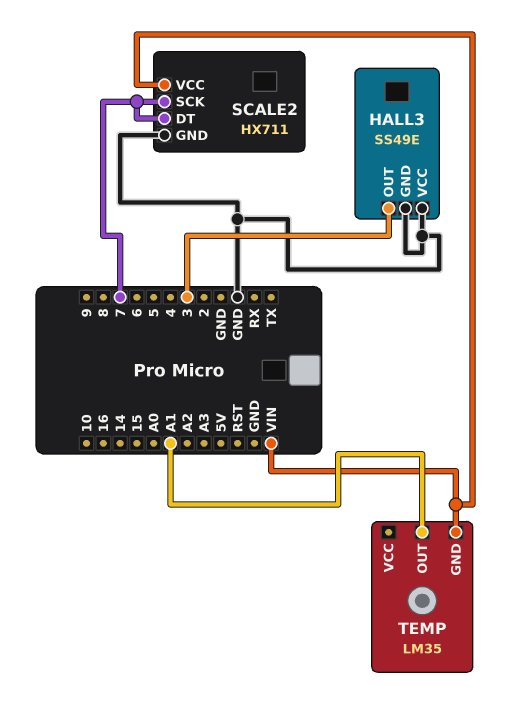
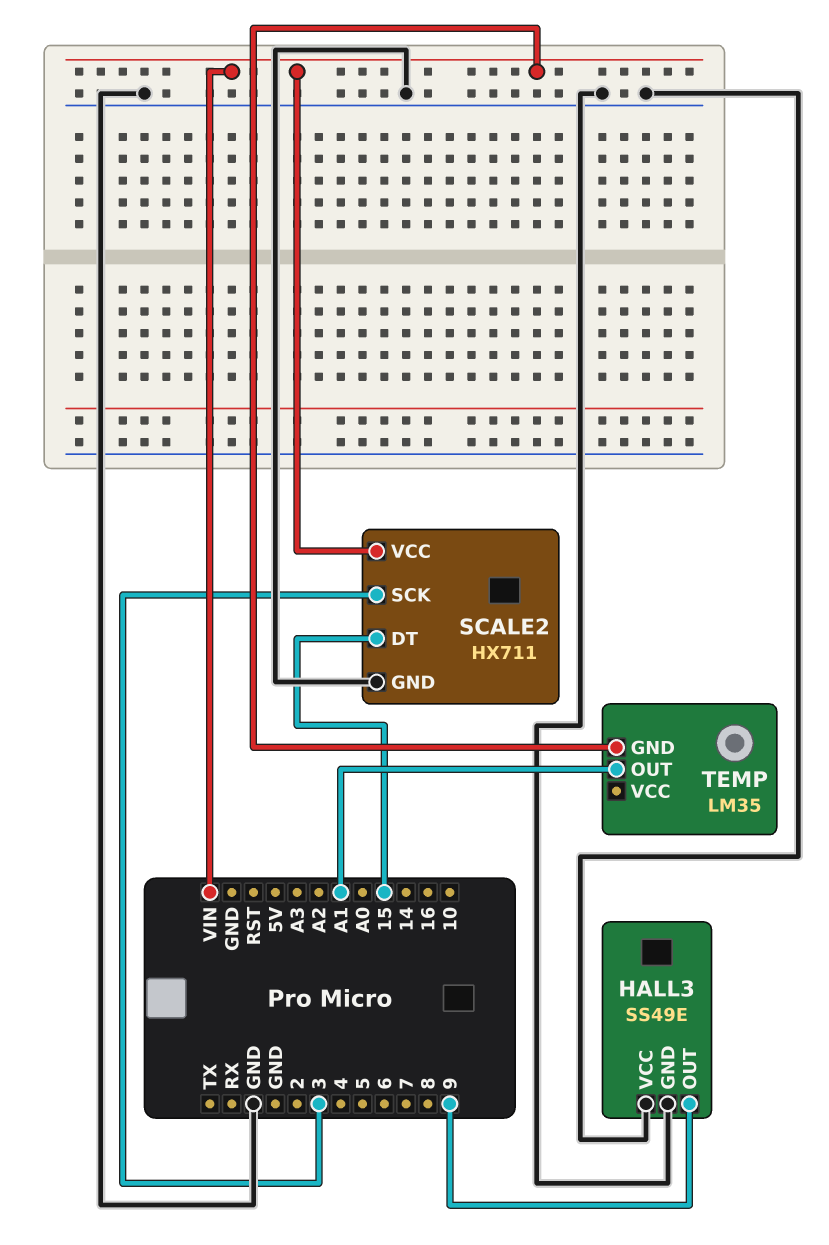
HALL3 pin OUT: 3 -> 9
SCALE2 pin DT: 7 -> 15
SCALE2 pin SCK: 7 -> 3

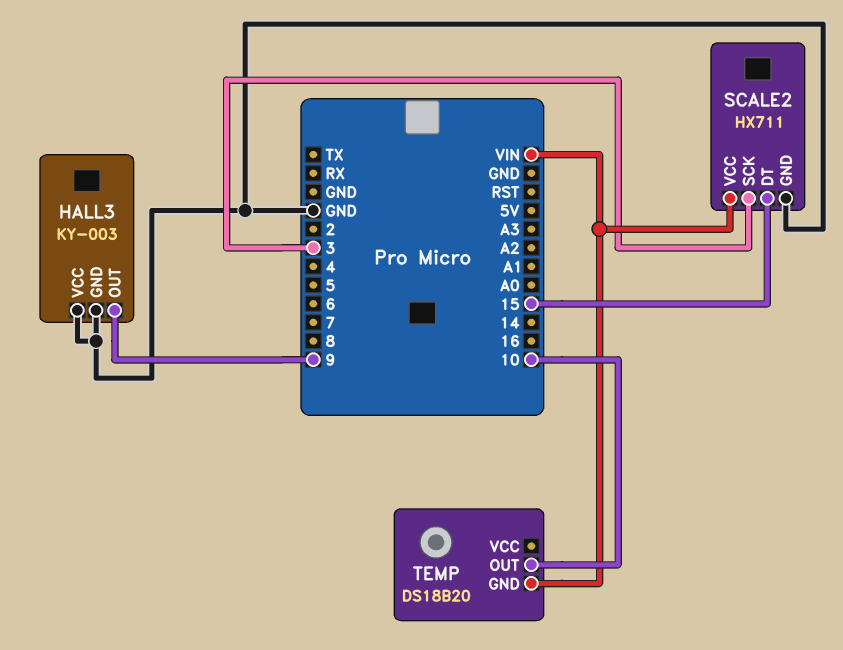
HALL3: SS49E -> KY-003
TEMP: LM35 -> DS18B20
TEMP pin OUT: A1 -> 10

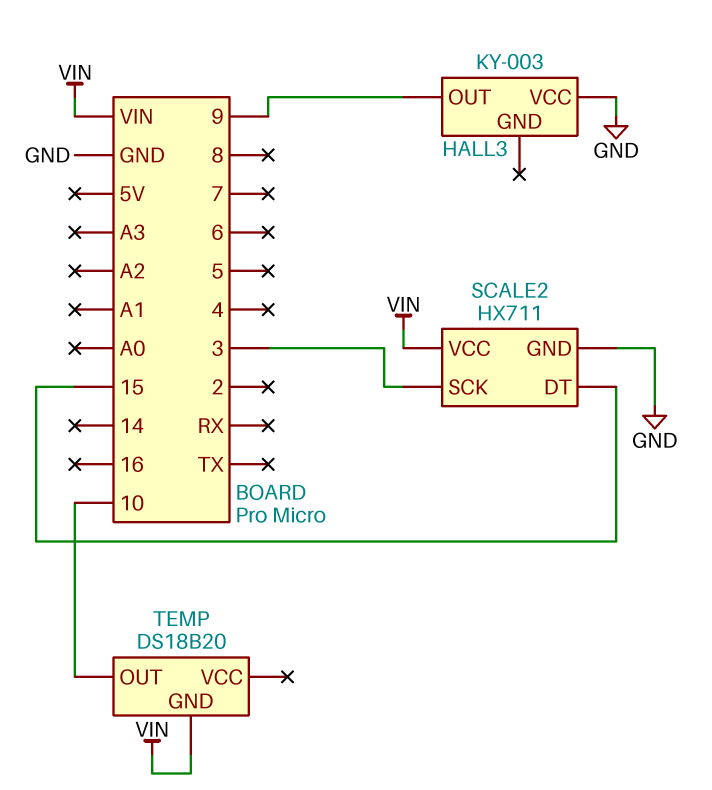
HALL3 pin GND: GND -> none

